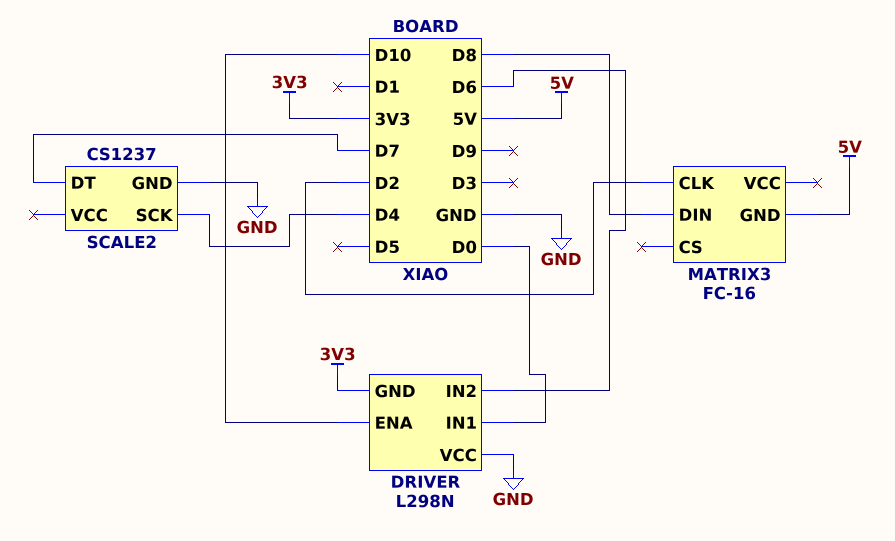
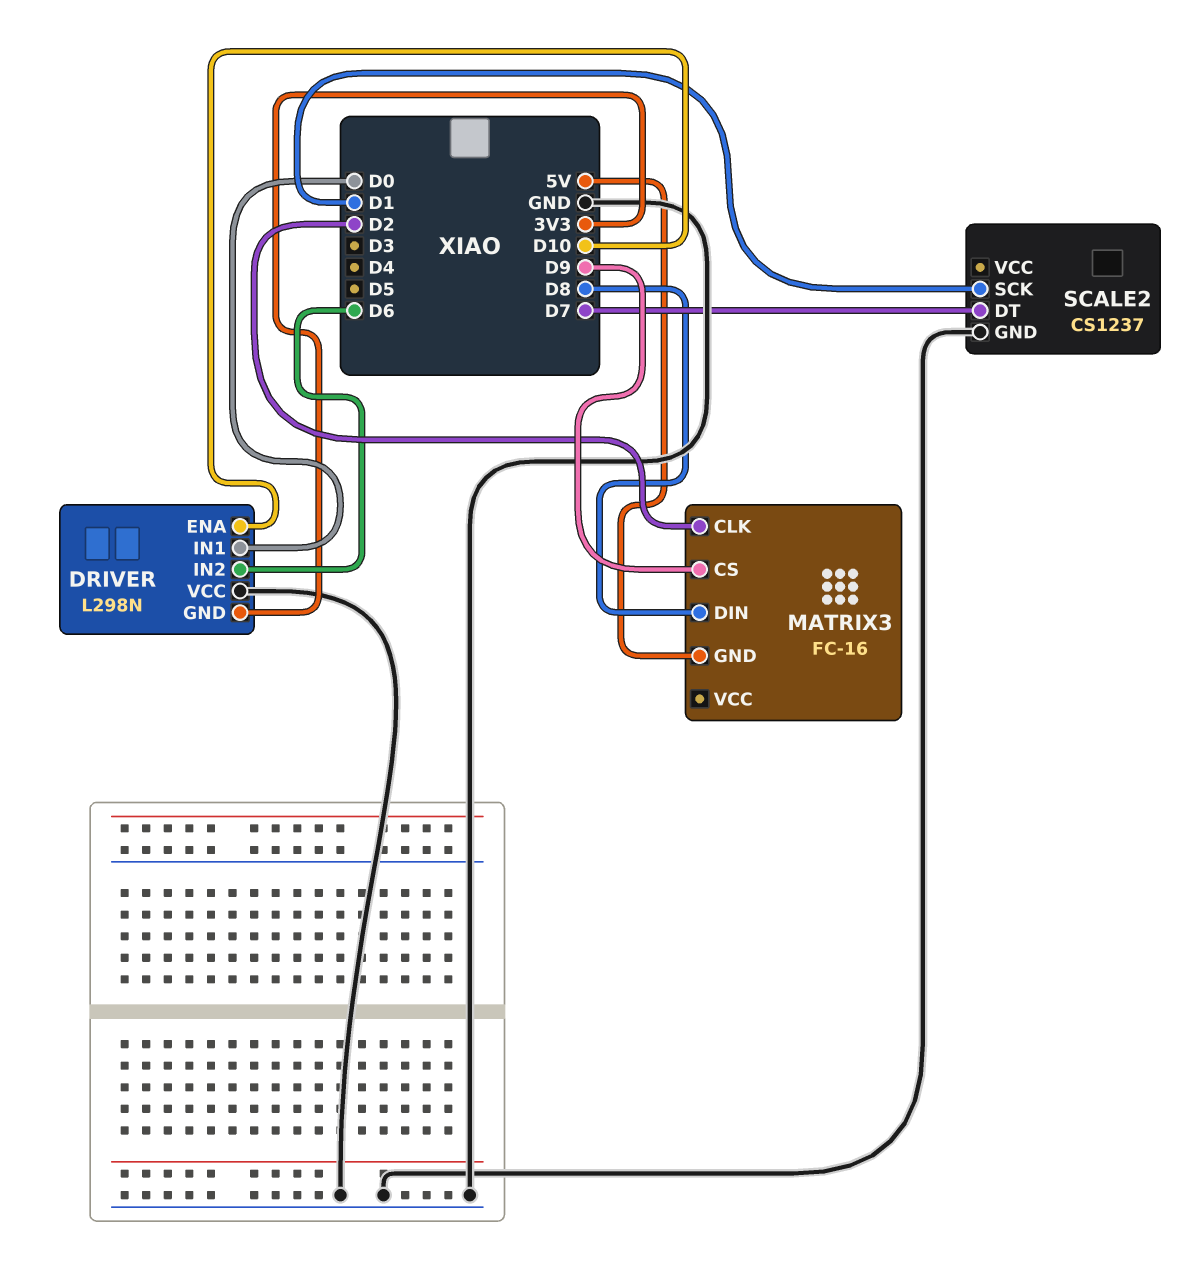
MATRIX3 pin CS: none -> D9
SCALE2 pin SCK: D4 -> D1

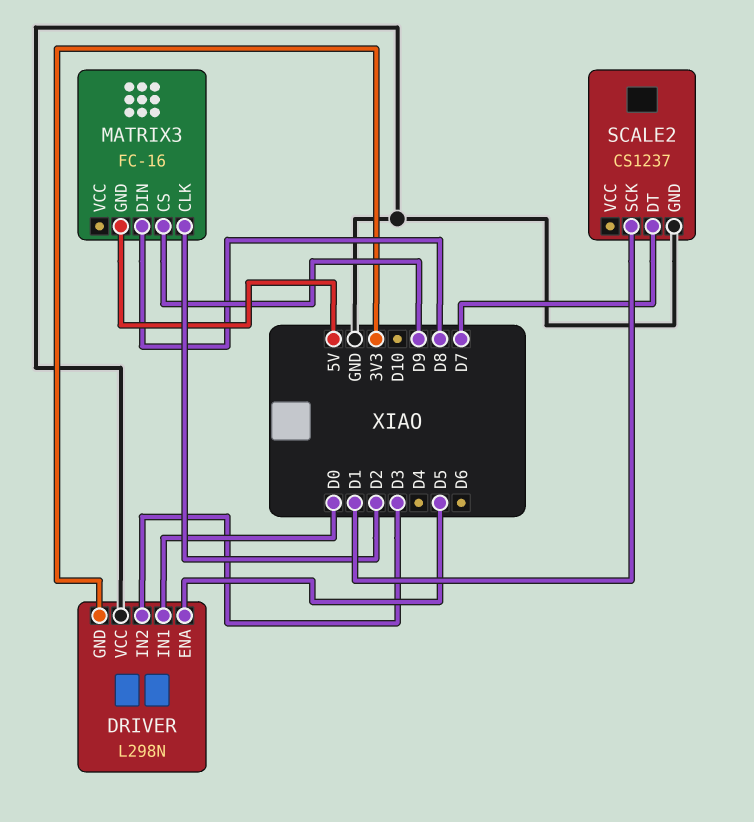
DRIVER pin ENA: D10 -> D5
DRIVER pin IN2: D6 -> D3

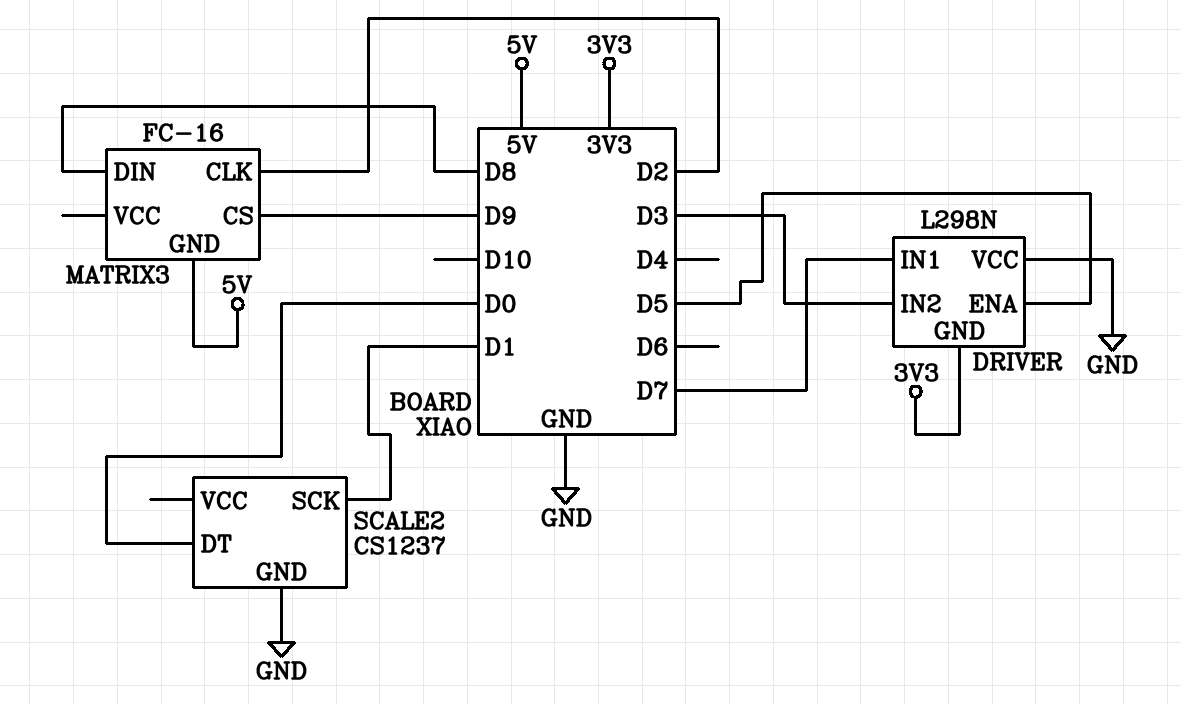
DRIVER pin IN1: D0 -> D7
SCALE2 pin DT: D7 -> D0

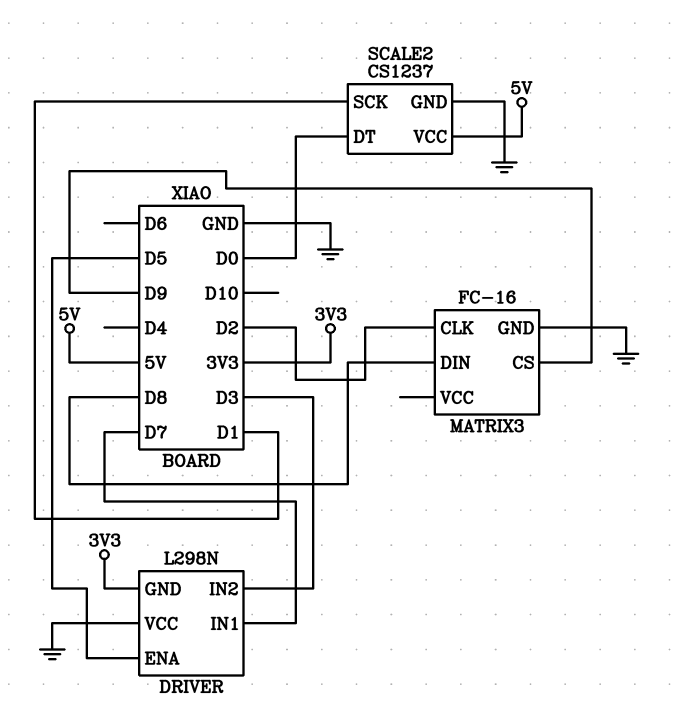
MATRIX3 pin GND: 5V -> GND
SCALE2 pin VCC: none -> 5V

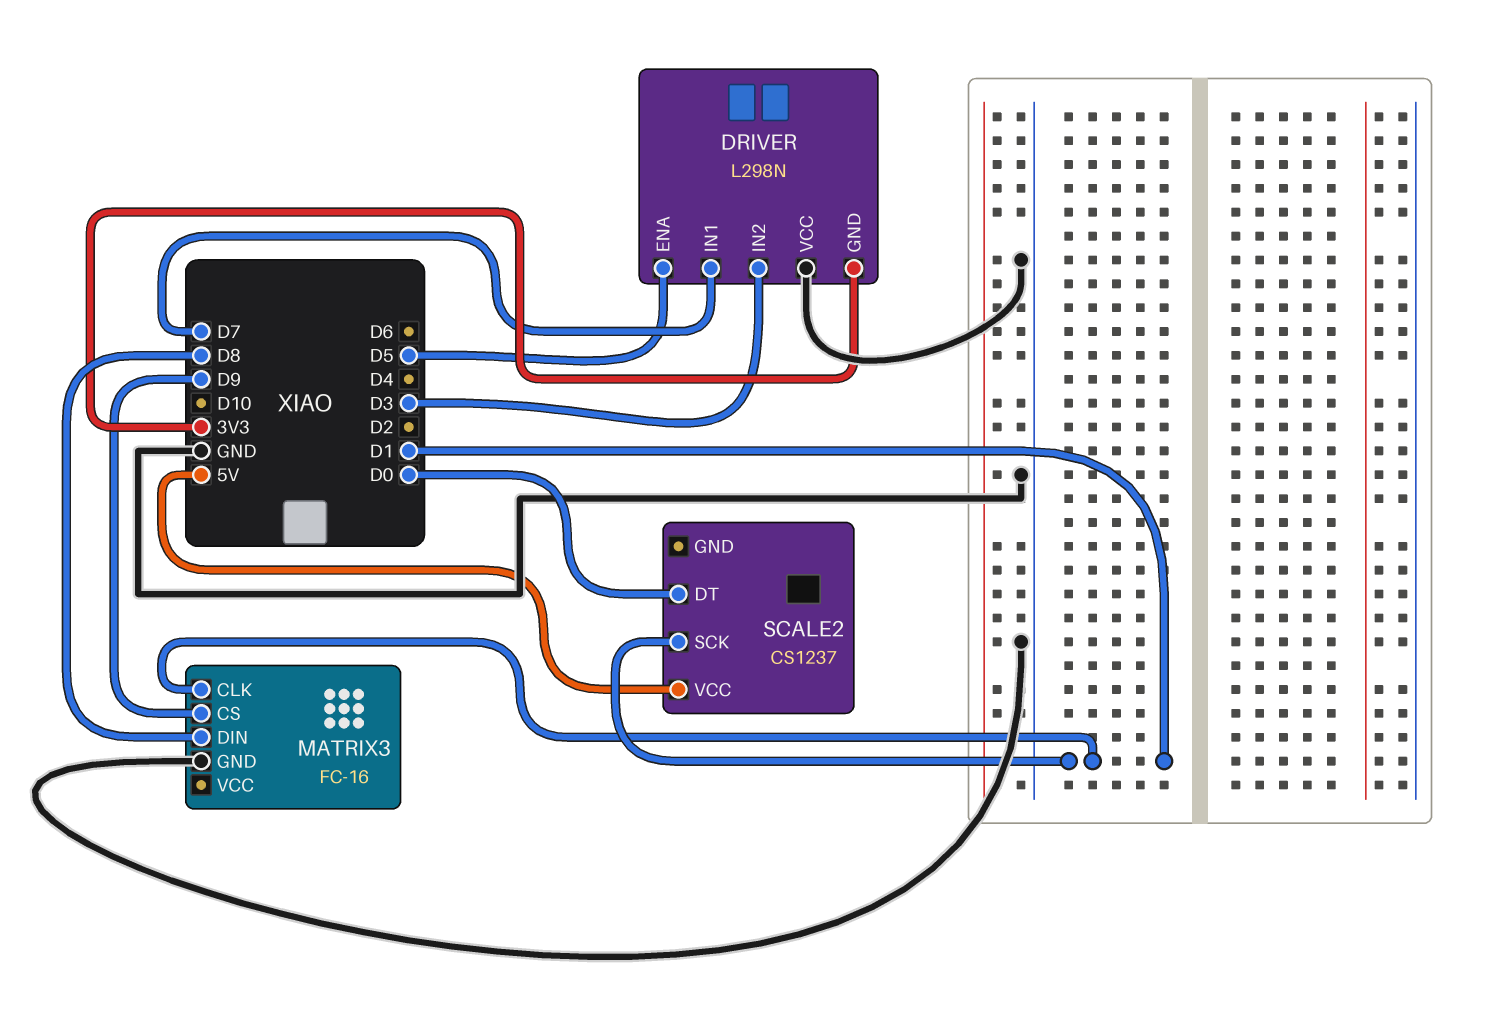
MATRIX3 pin CLK: D2 -> D1
SCALE2 pin GND: GND -> none

